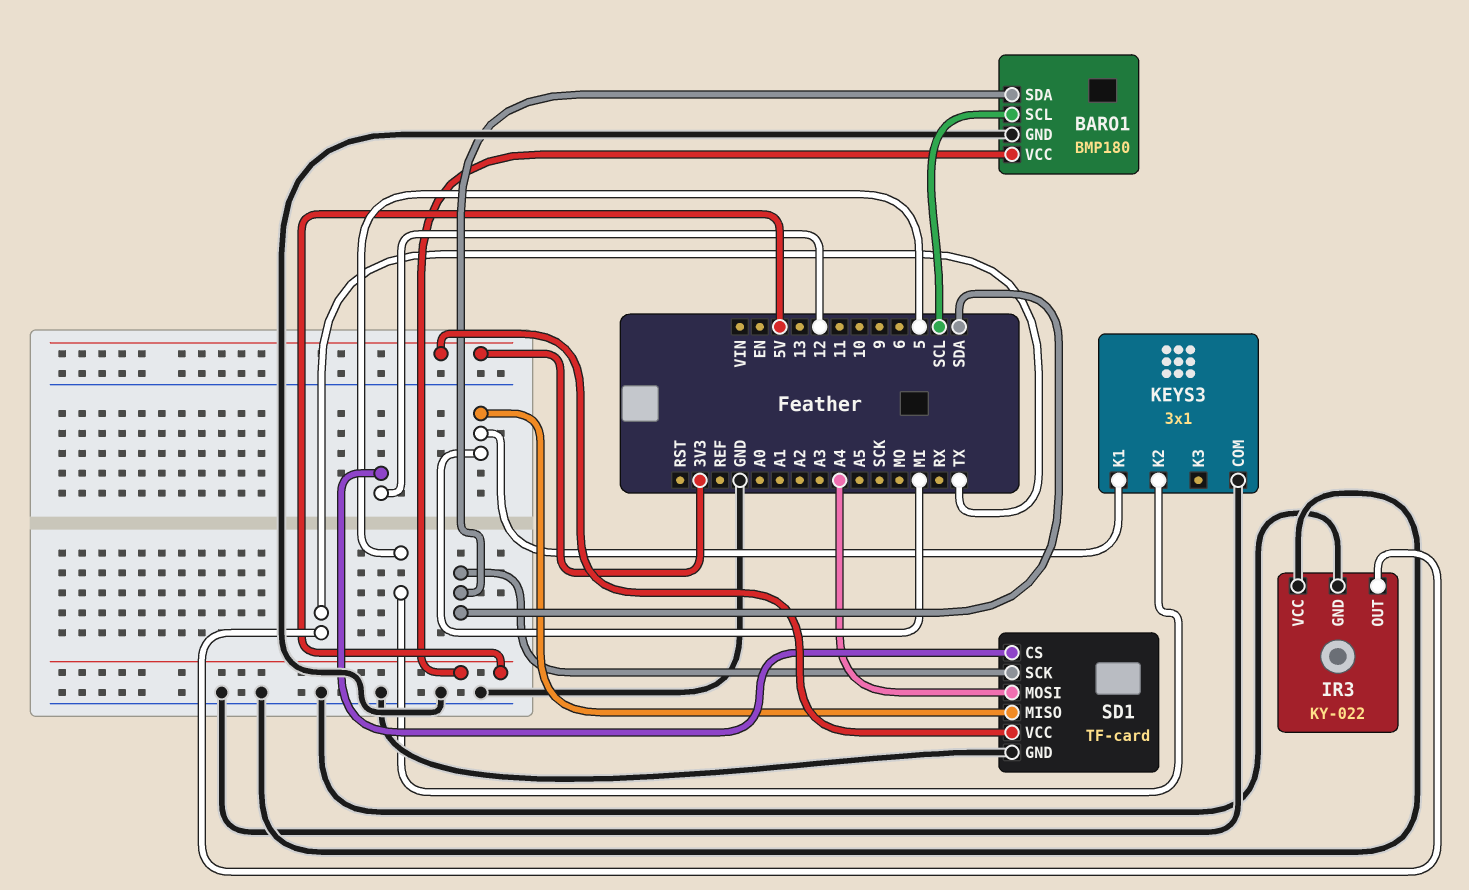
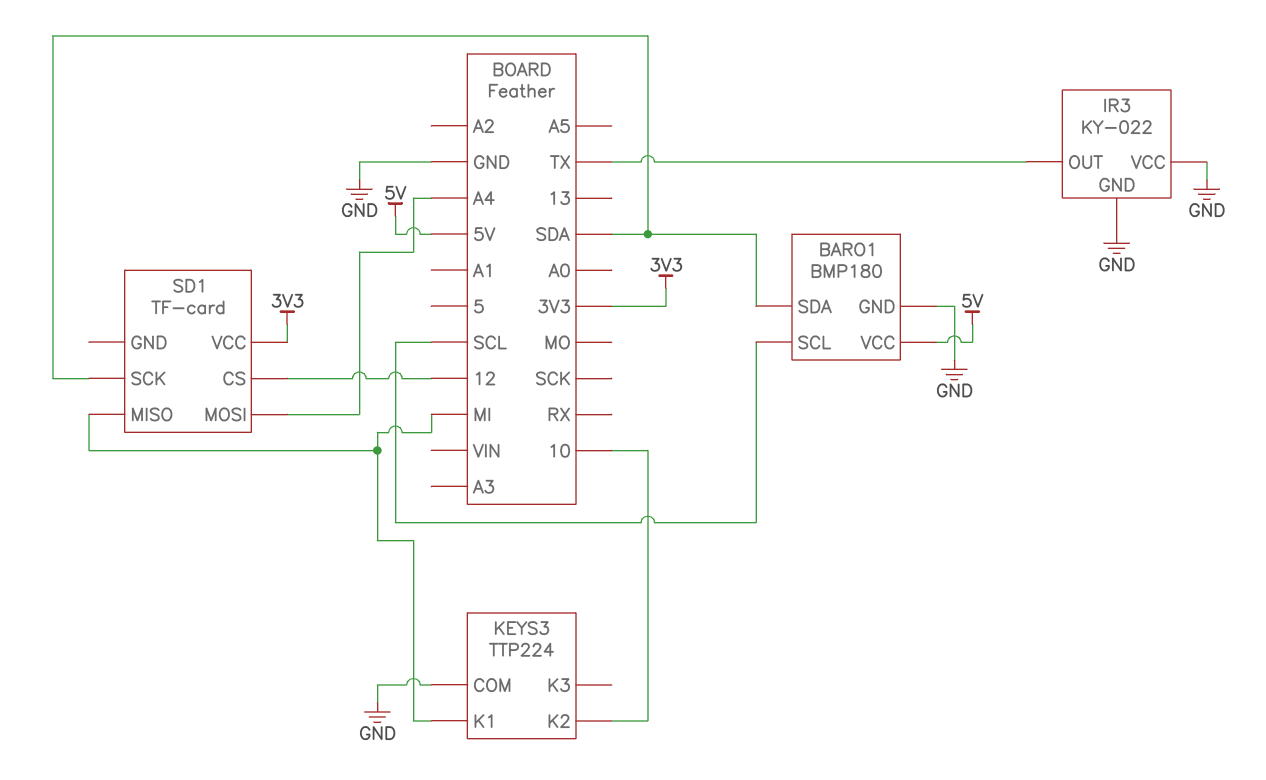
KEYS3: 3x1 -> TTP224
KEYS3 pin K2: 5 -> 10
SD1 pin GND: GND -> none

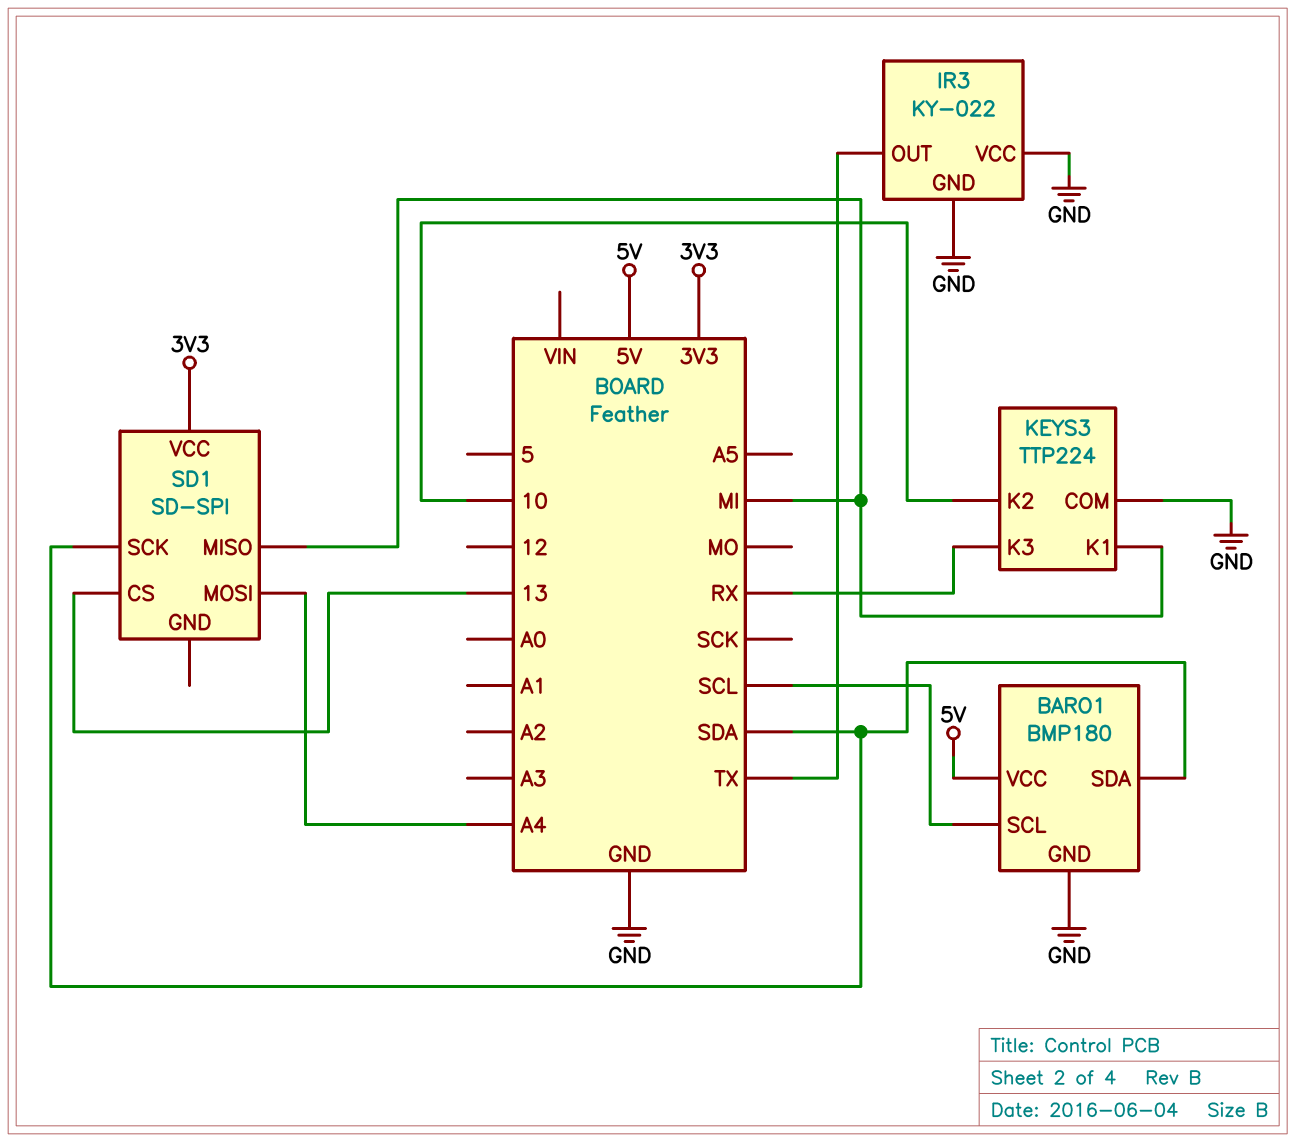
KEYS3 pin K3: none -> RX
SD1: TF-card -> SD-SPI
SD1 pin CS: 12 -> 13

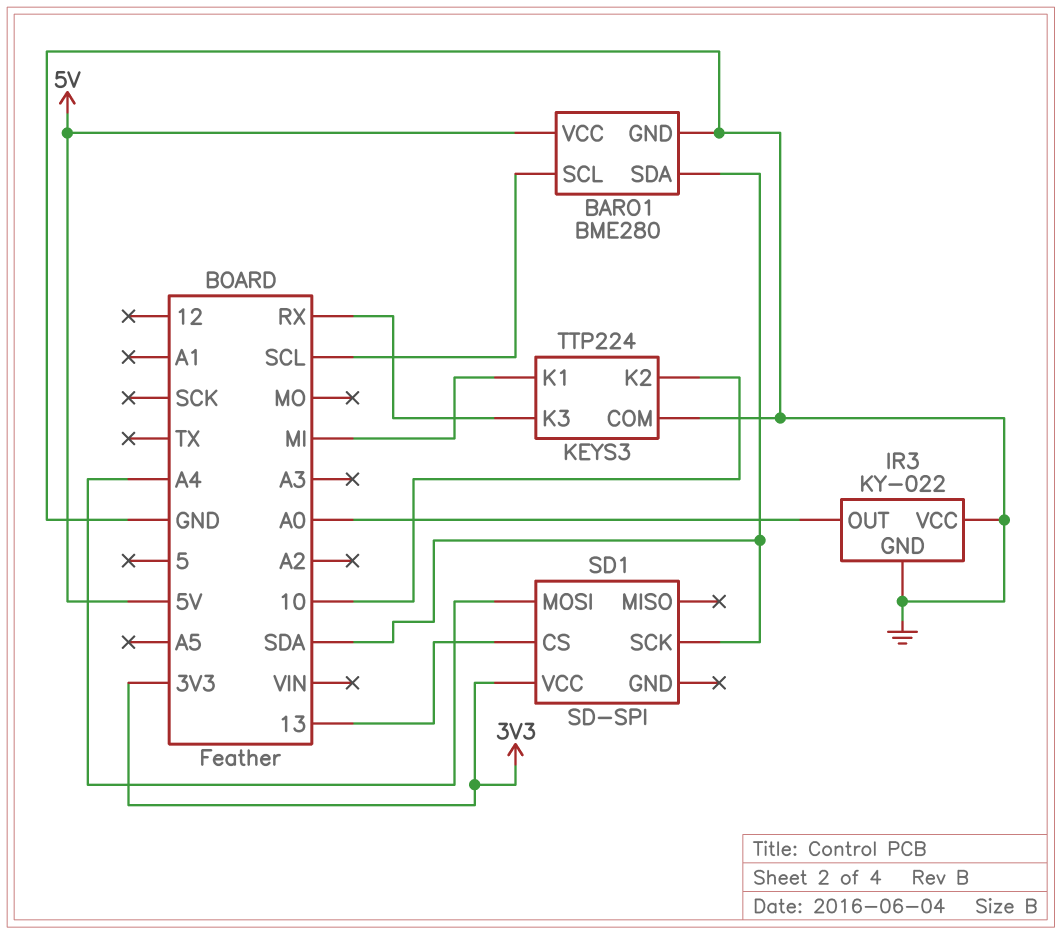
BARO1: BMP180 -> BME280
IR3 pin OUT: TX -> A0
SD1 pin MISO: MI -> none

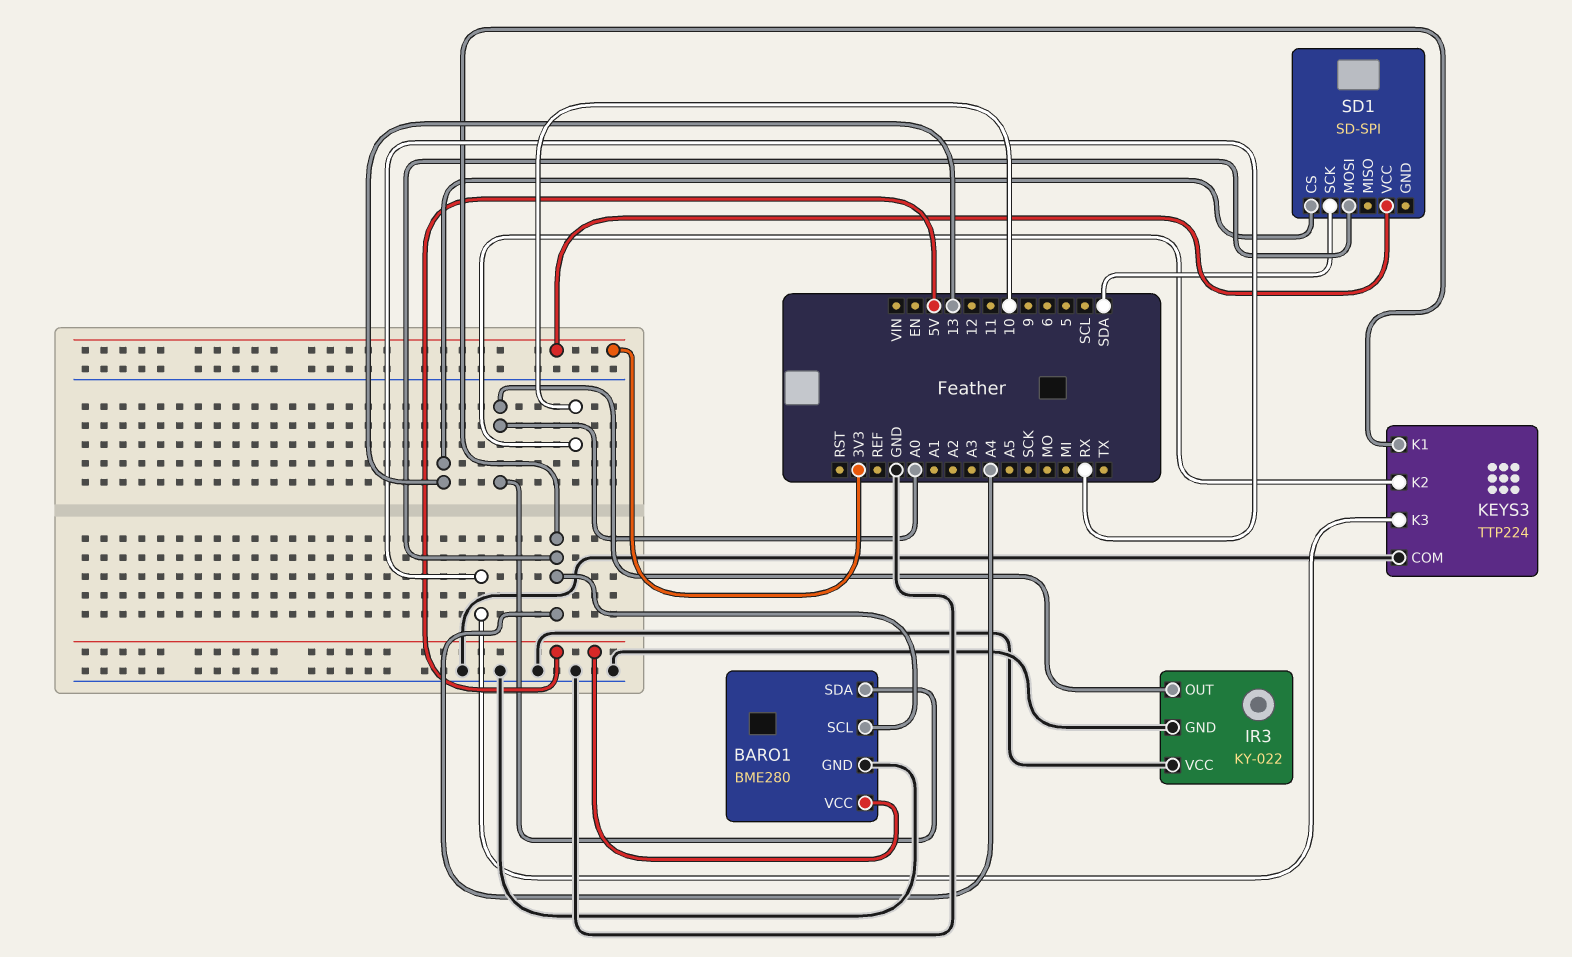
BARO1 pin SCL: SCL -> A4
BARO1 pin SDA: SDA -> A0
KEYS3 pin K1: MI -> A4

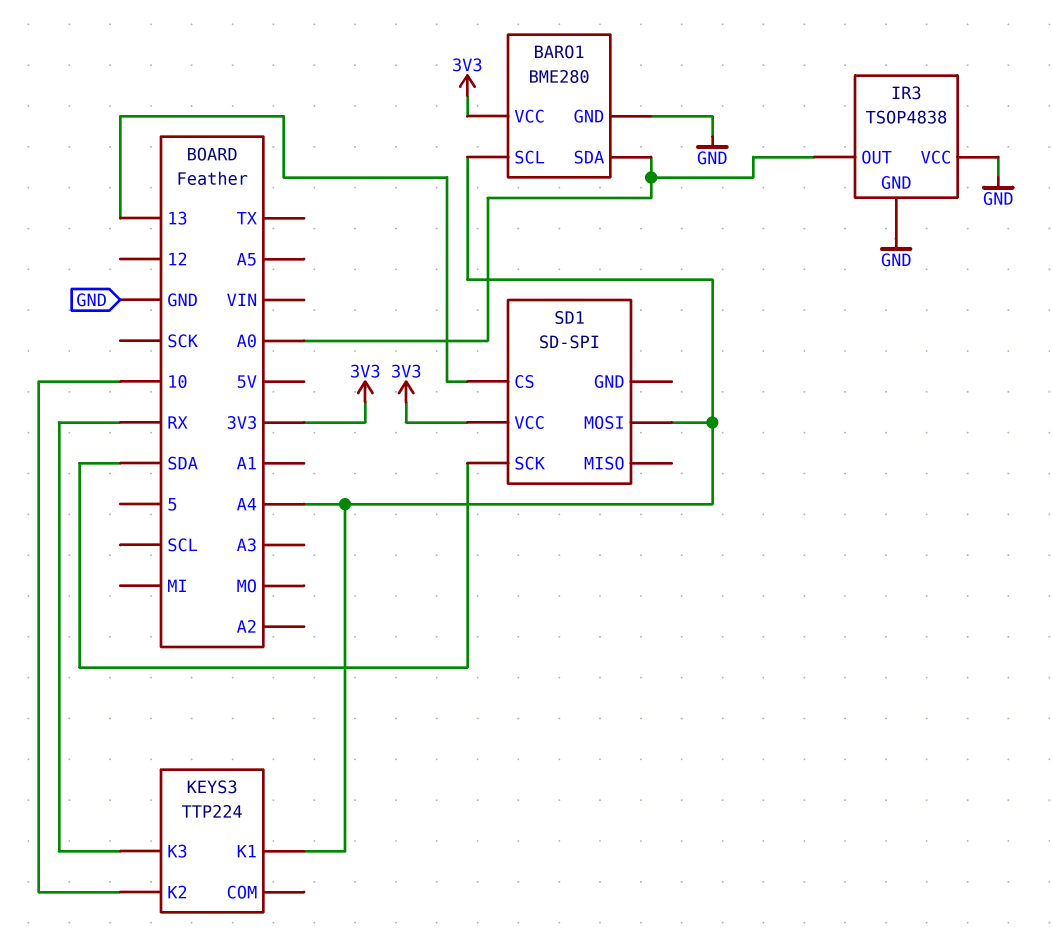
BARO1 pin VCC: 5V -> 3V3
IR3: KY-022 -> TSOP4838
KEYS3 pin COM: GND -> none

